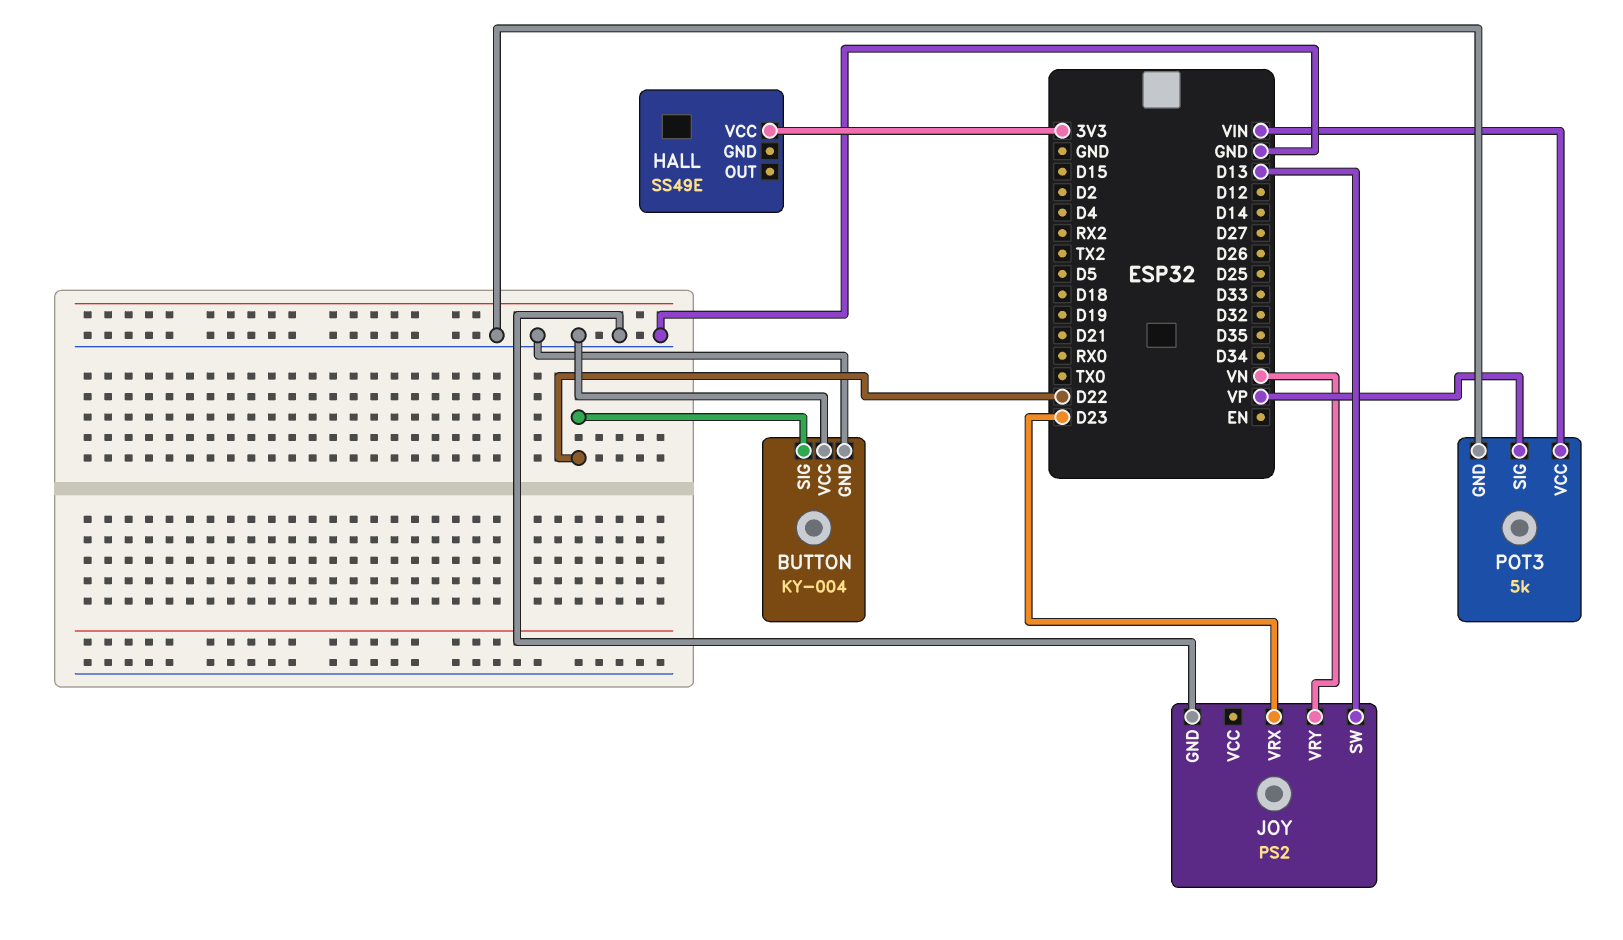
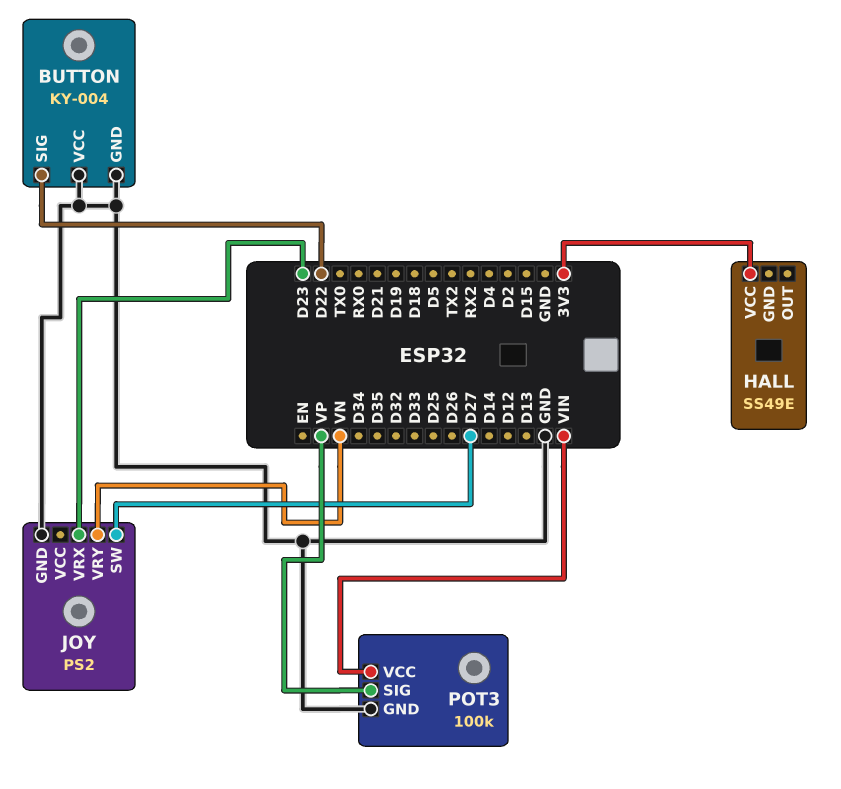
JOY pin SW: D13 -> D27
POT3: 5k -> 100k

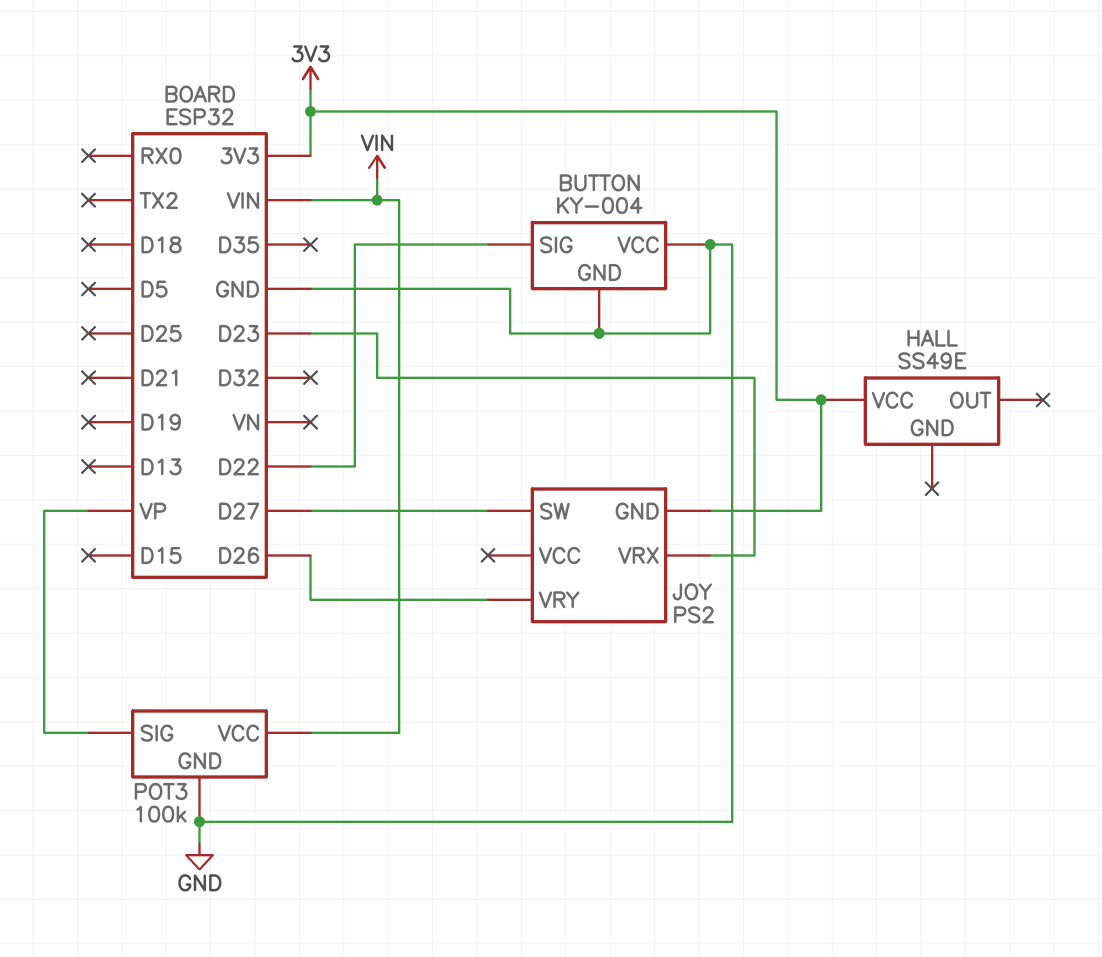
JOY pin GND: GND -> 3V3
JOY pin VRY: VN -> D26

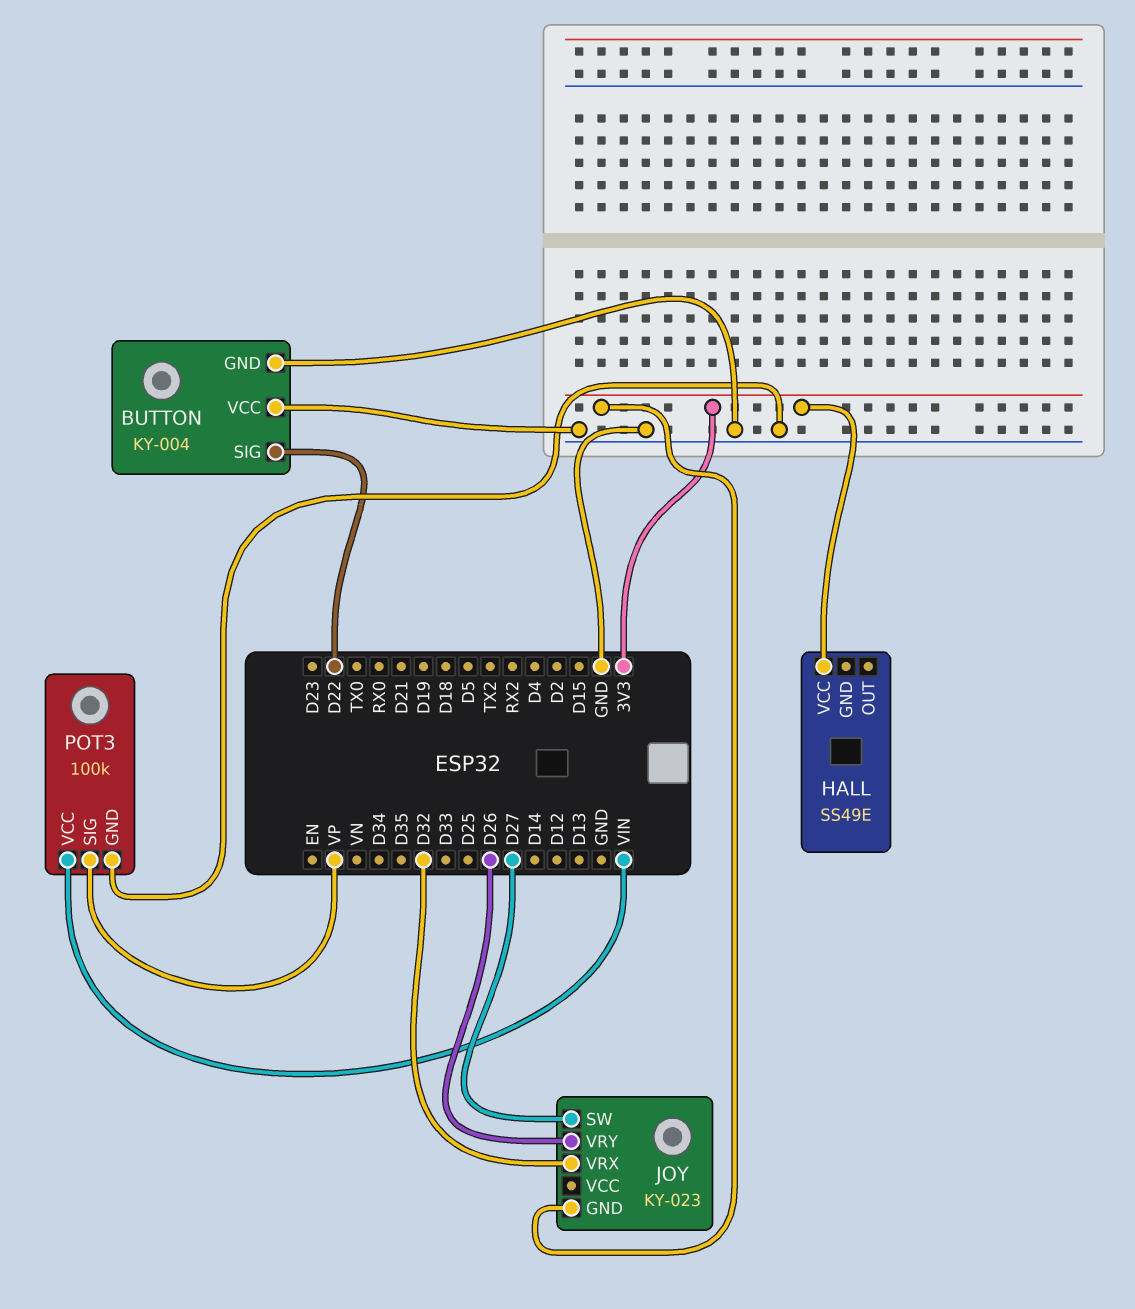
JOY: PS2 -> KY-023
JOY pin VRX: D23 -> D32

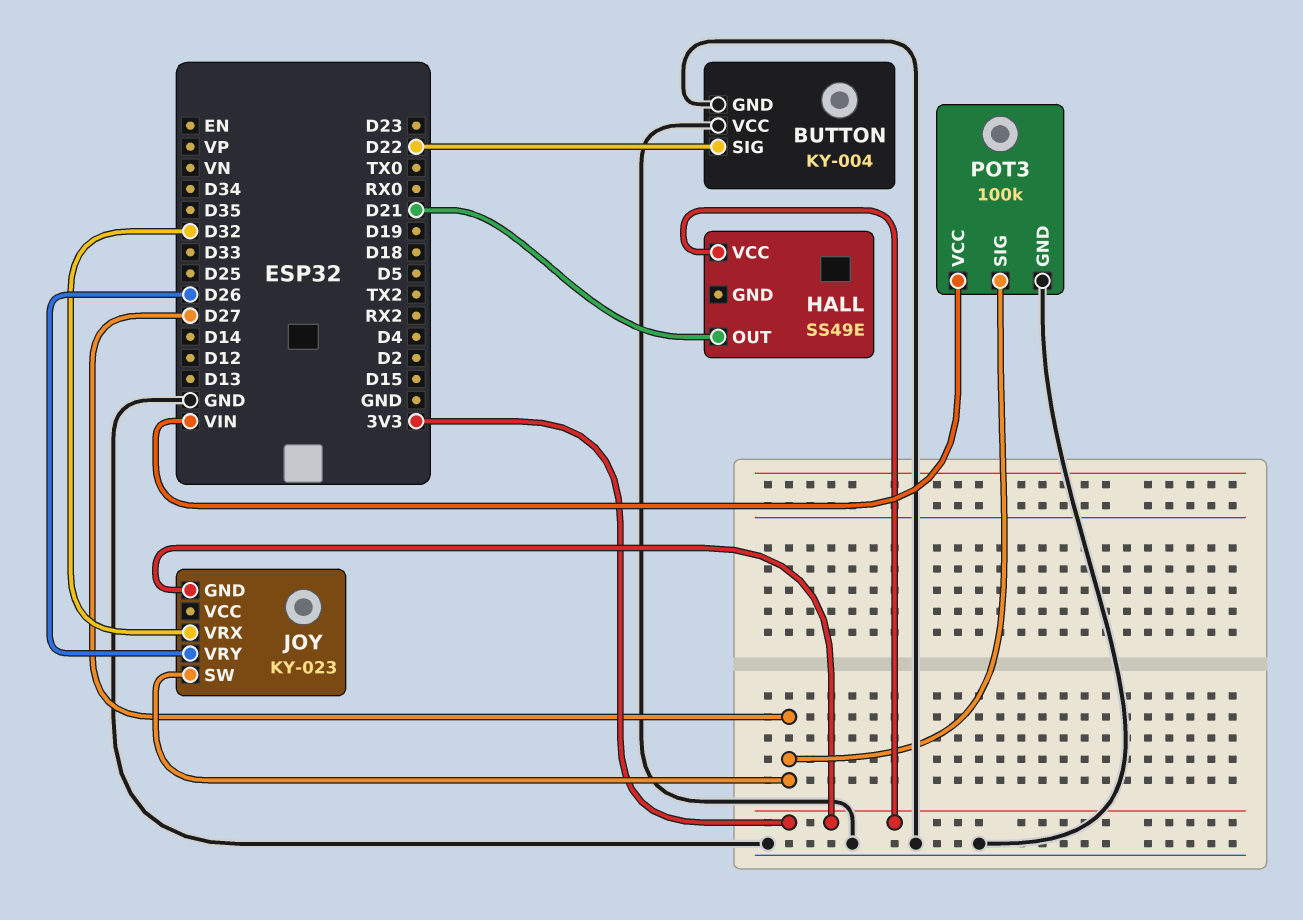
HALL pin OUT: none -> D21
POT3 pin SIG: VP -> D27

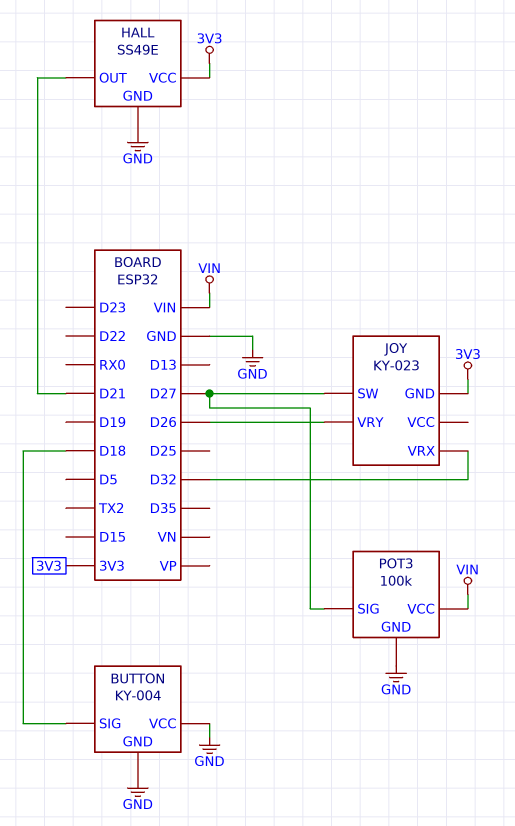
BUTTON pin SIG: D22 -> D18
HALL pin GND: none -> GND

